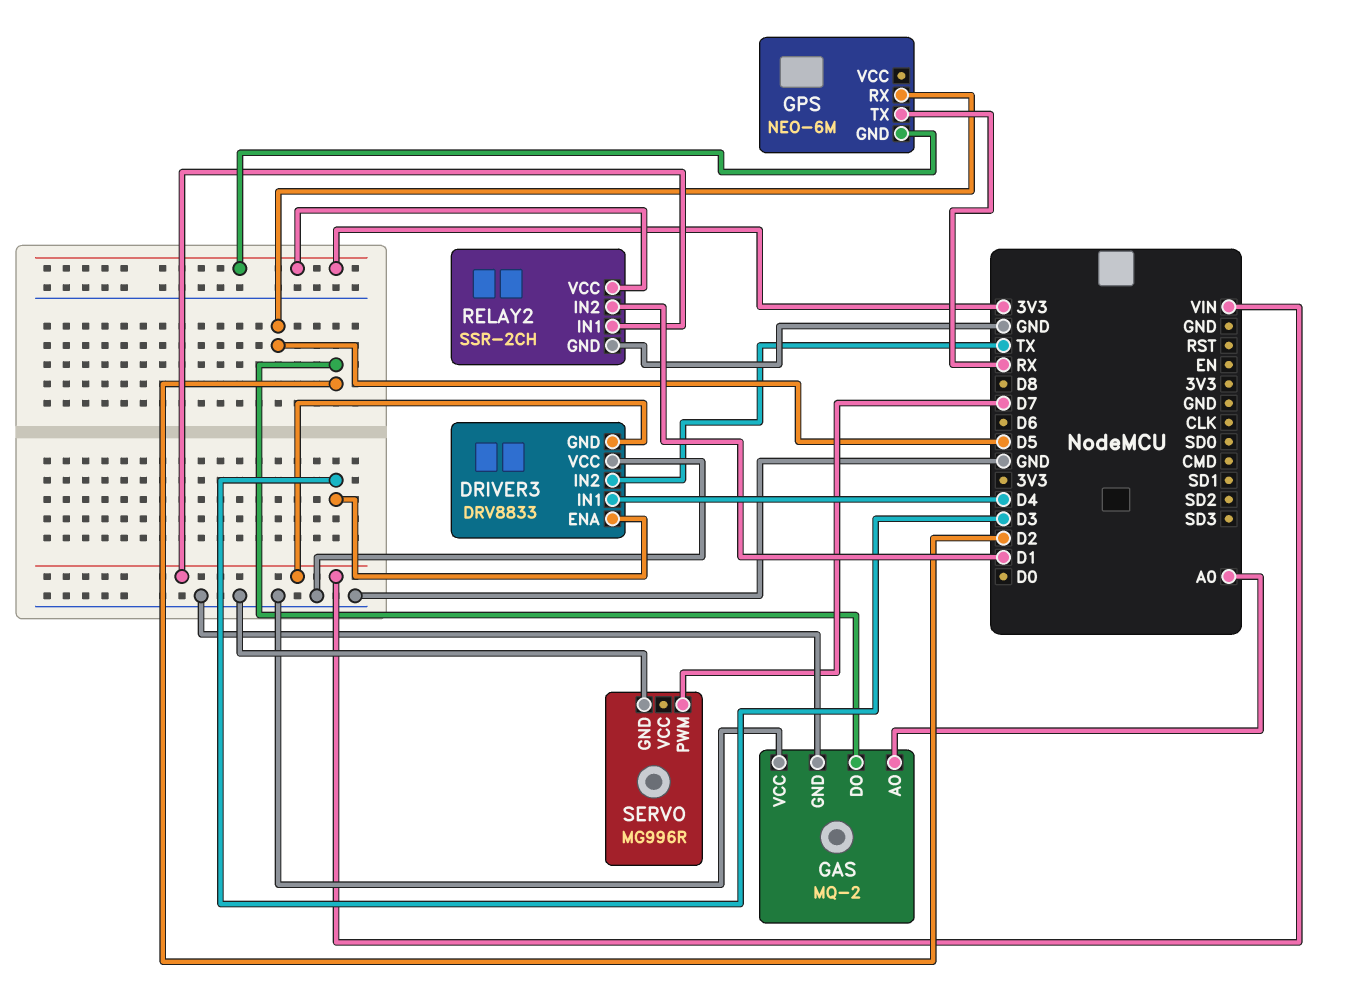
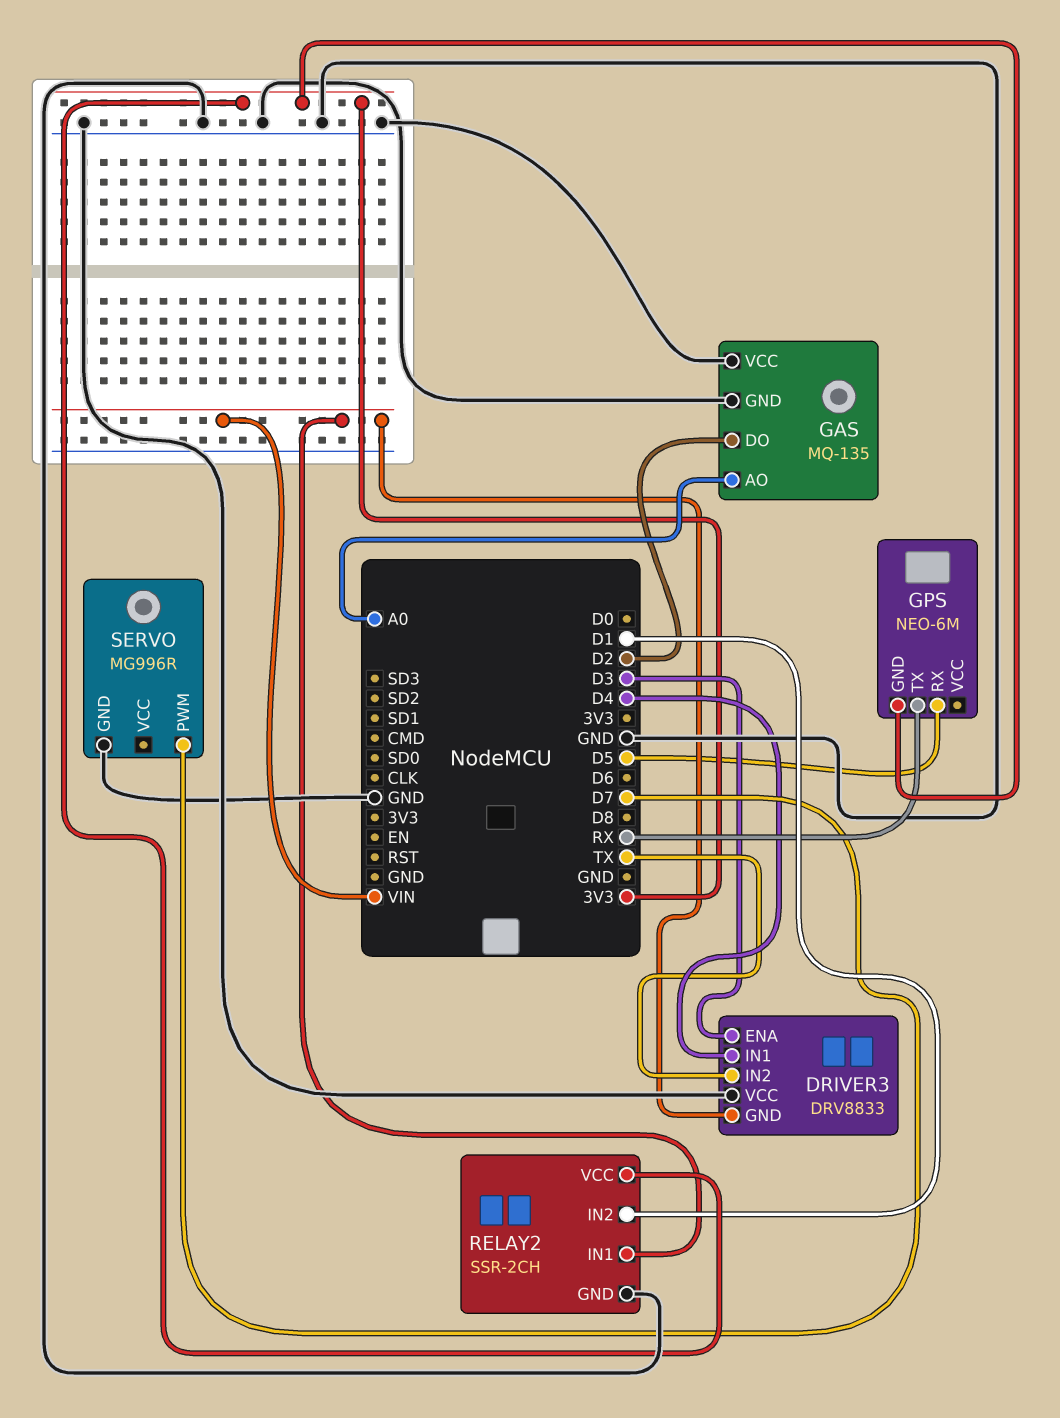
GAS: MQ-2 -> MQ-135

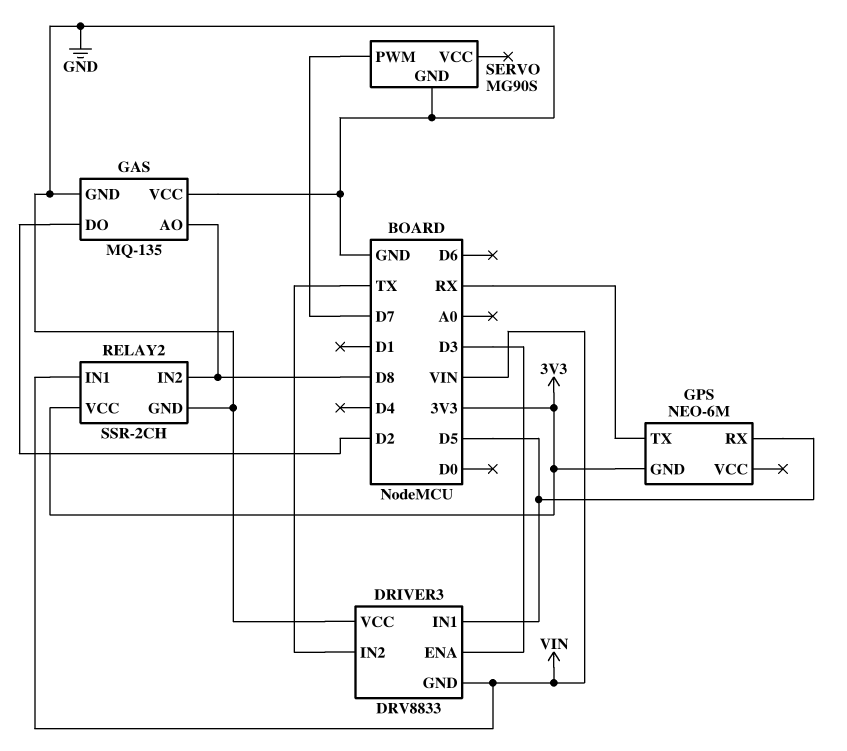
DRIVER3 pin IN1: D4 -> D5
GAS pin AO: A0 -> D8
RELAY2 pin IN2: D1 -> D8
SERVO: MG996R -> MG90S

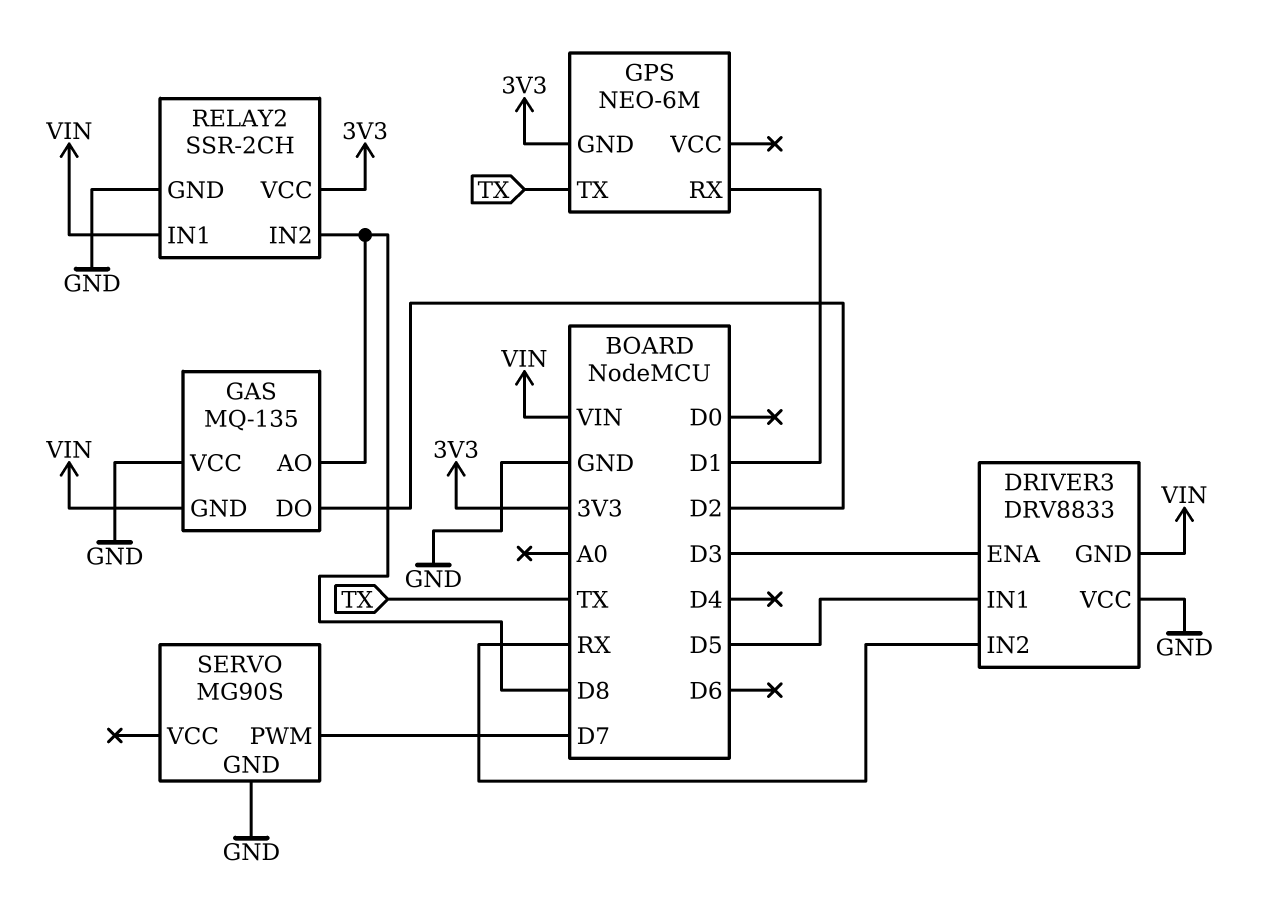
DRIVER3 pin IN2: TX -> RX
GAS pin GND: GND -> VIN
GPS pin RX: D5 -> D1
GPS pin TX: RX -> TX

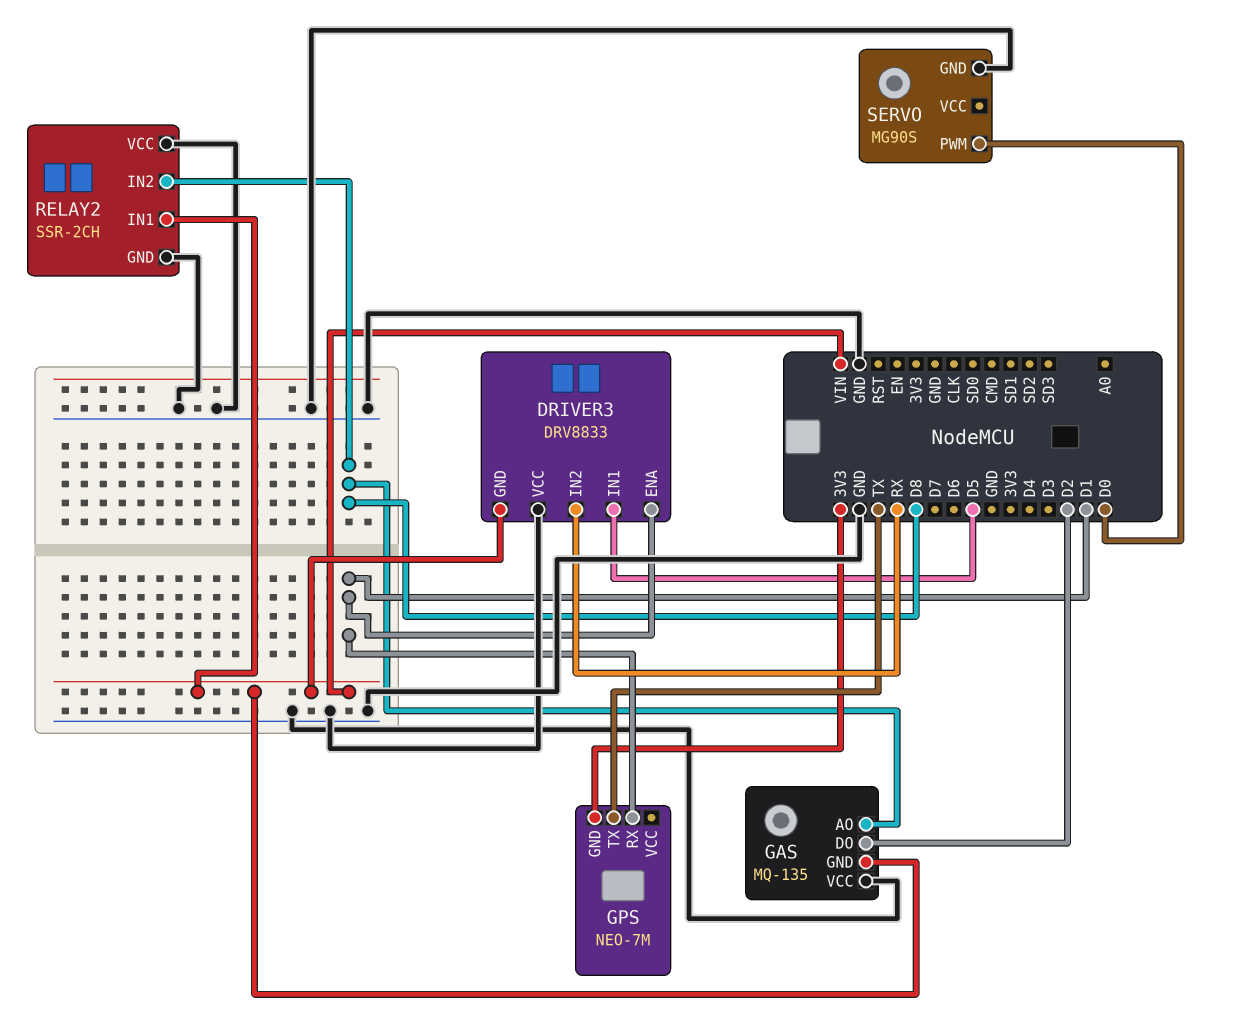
DRIVER3 pin ENA: D3 -> D1
GPS: NEO-6M -> NEO-7M
RELAY2 pin VCC: 3V3 -> GND
SERVO pin PWM: D7 -> D0

